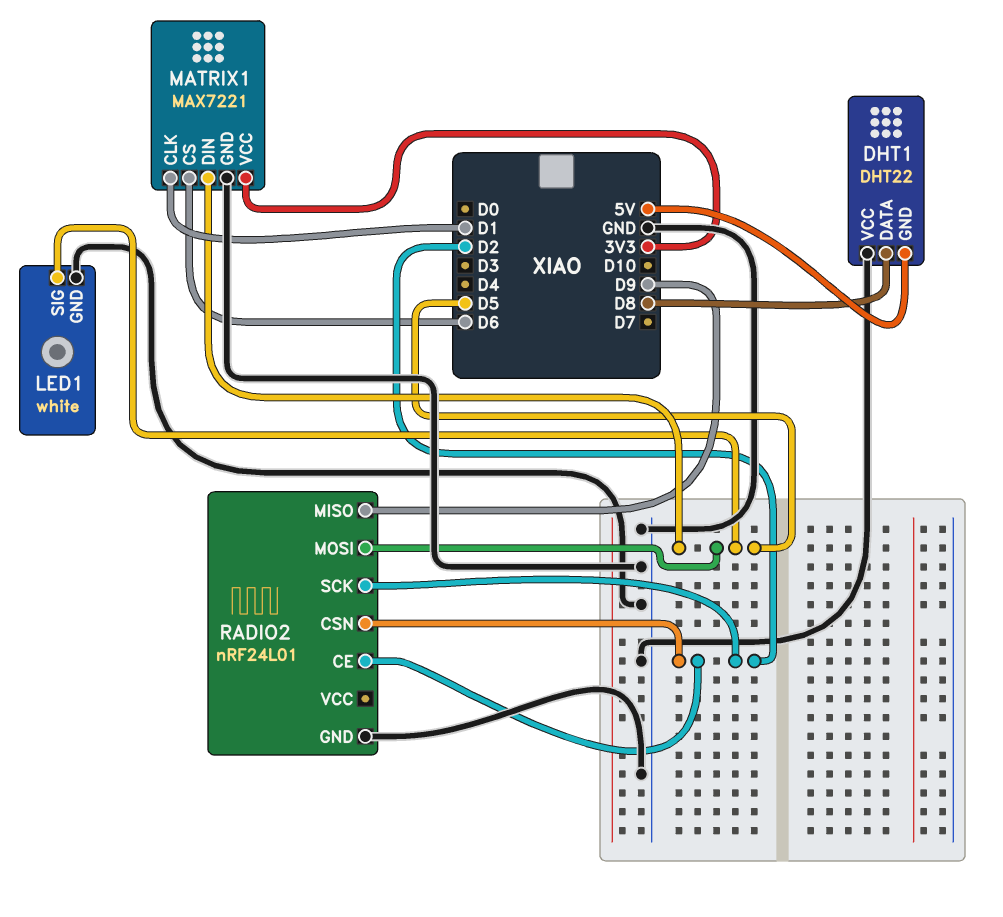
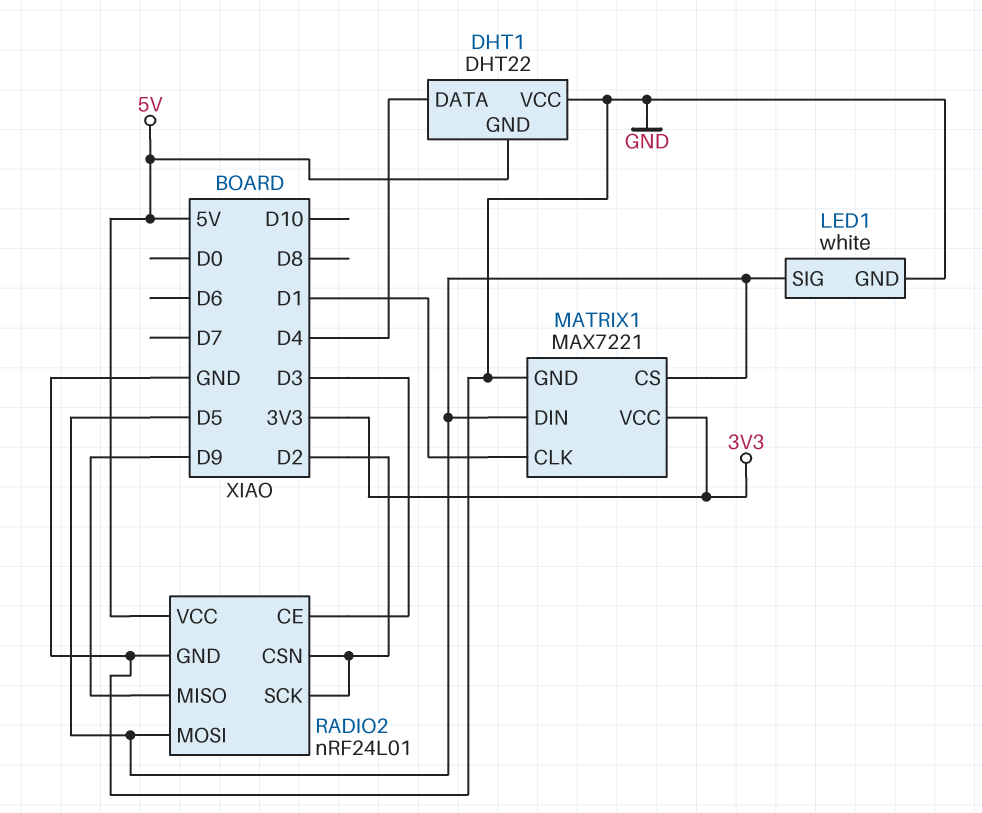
DHT1 pin DATA: D8 -> D4
MATRIX1 pin CS: D6 -> D5
RADIO2 pin CE: D2 -> D3
RADIO2 pin VCC: none -> 5V

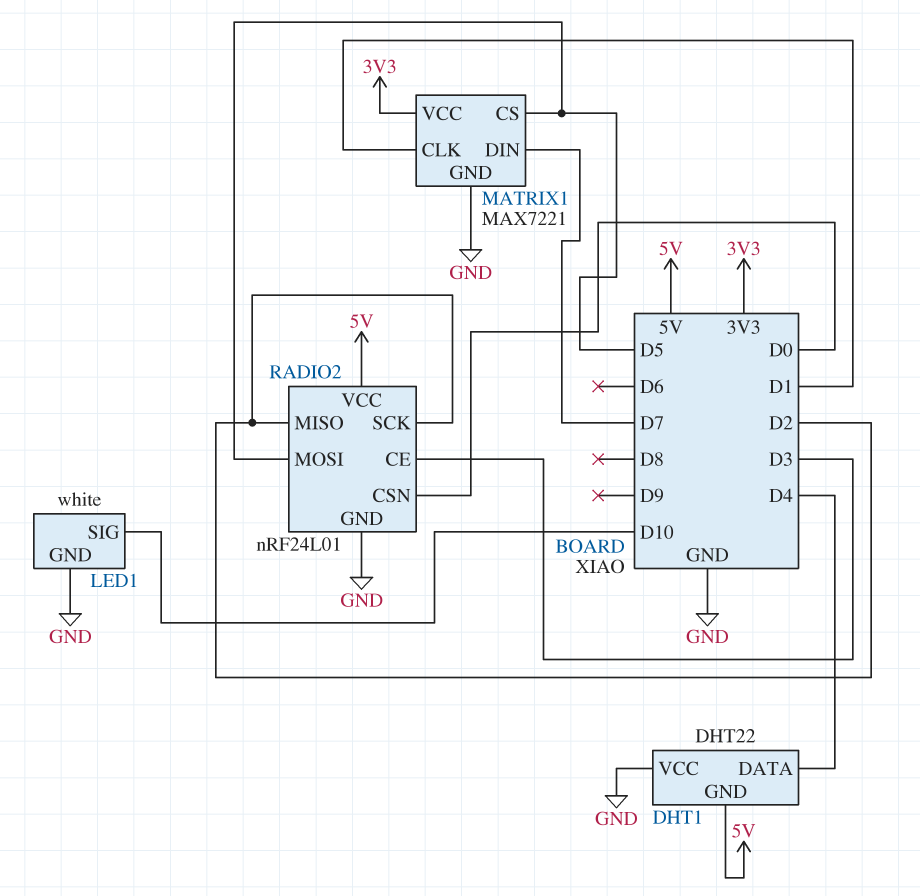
LED1 pin SIG: D5 -> D10
MATRIX1 pin DIN: D5 -> D7
RADIO2 pin CSN: D2 -> D0
RADIO2 pin MISO: D9 -> D2

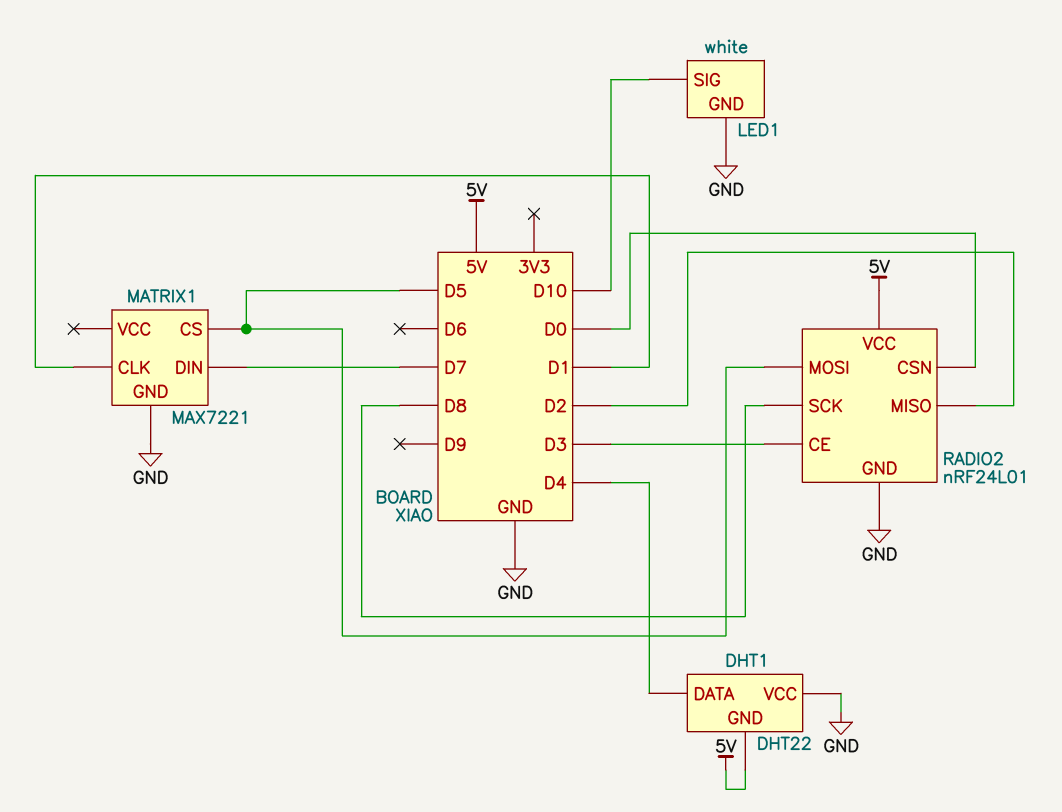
MATRIX1 pin VCC: 3V3 -> none
RADIO2 pin SCK: D2 -> D8

